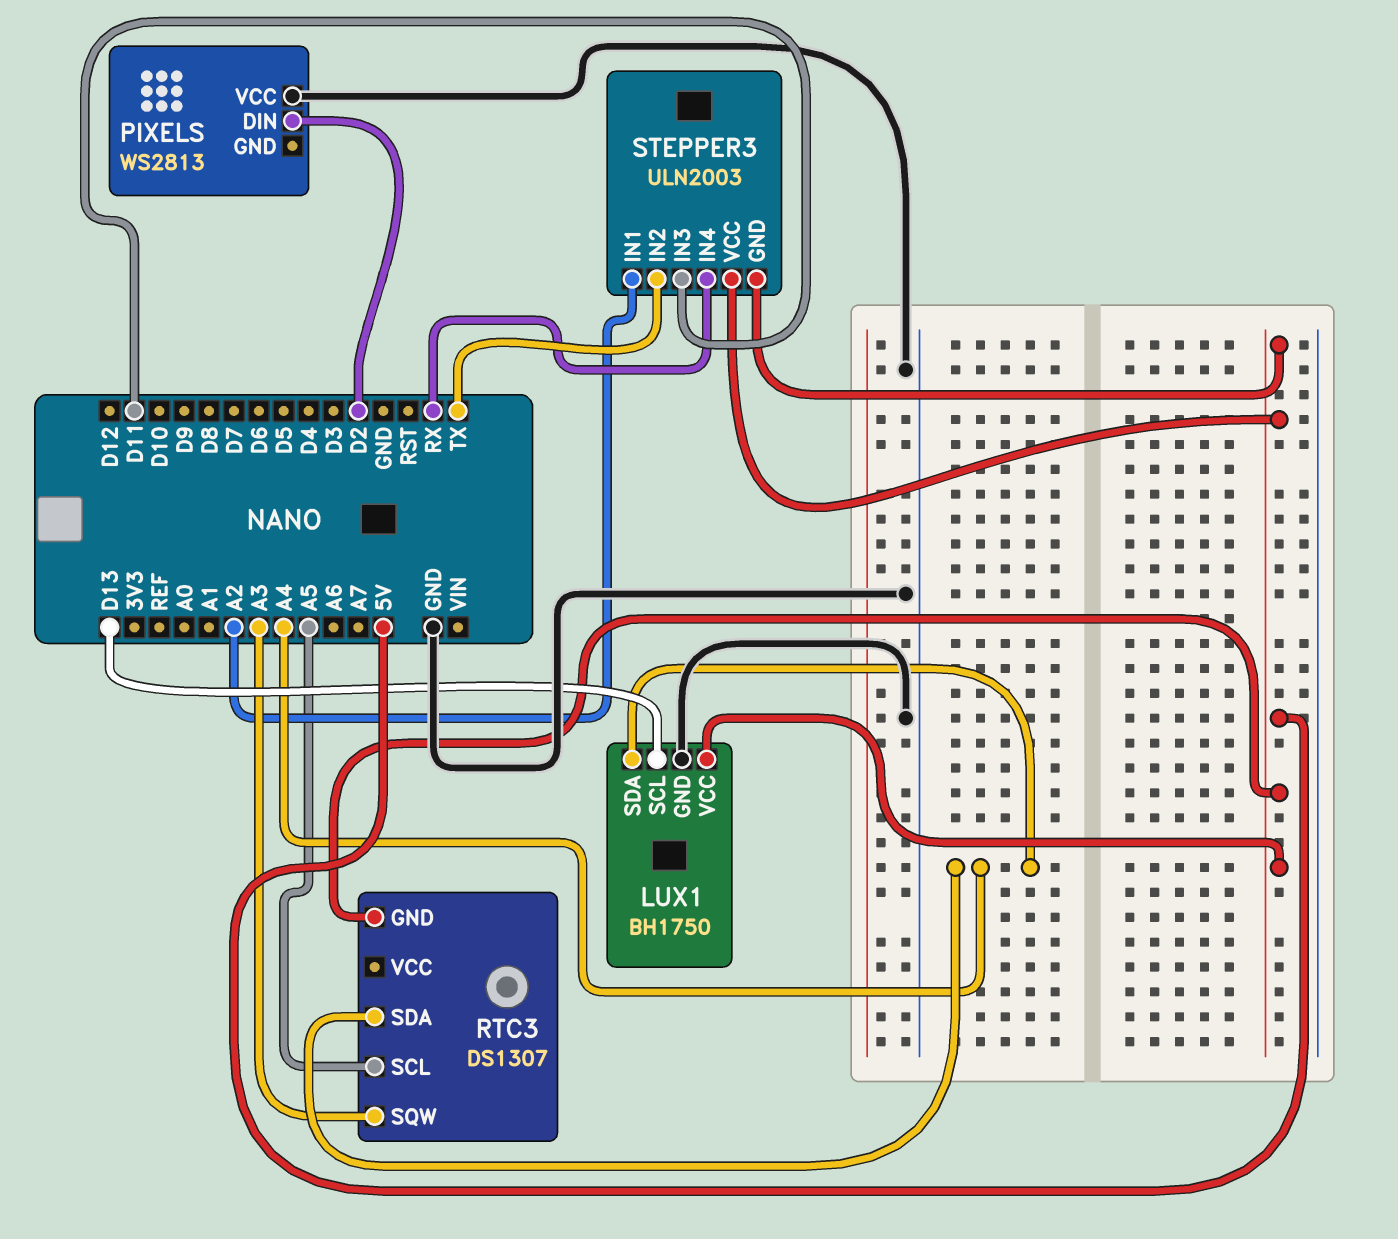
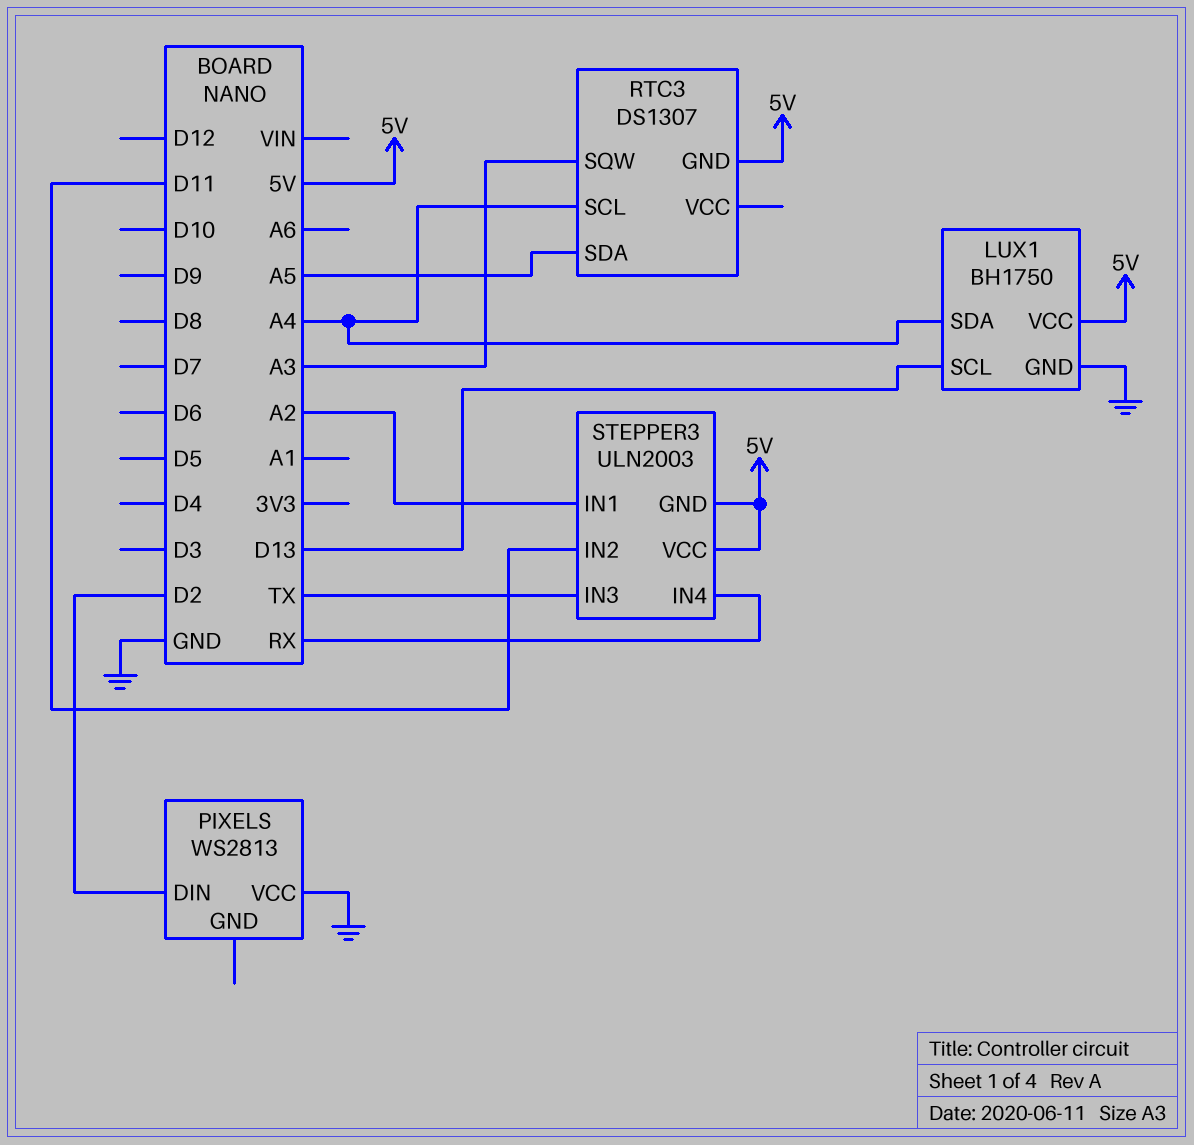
RTC3 pin SCL: A5 -> A4
RTC3 pin SDA: A4 -> A5
STEPPER3 pin IN2: TX -> D11
STEPPER3 pin IN3: D11 -> TX

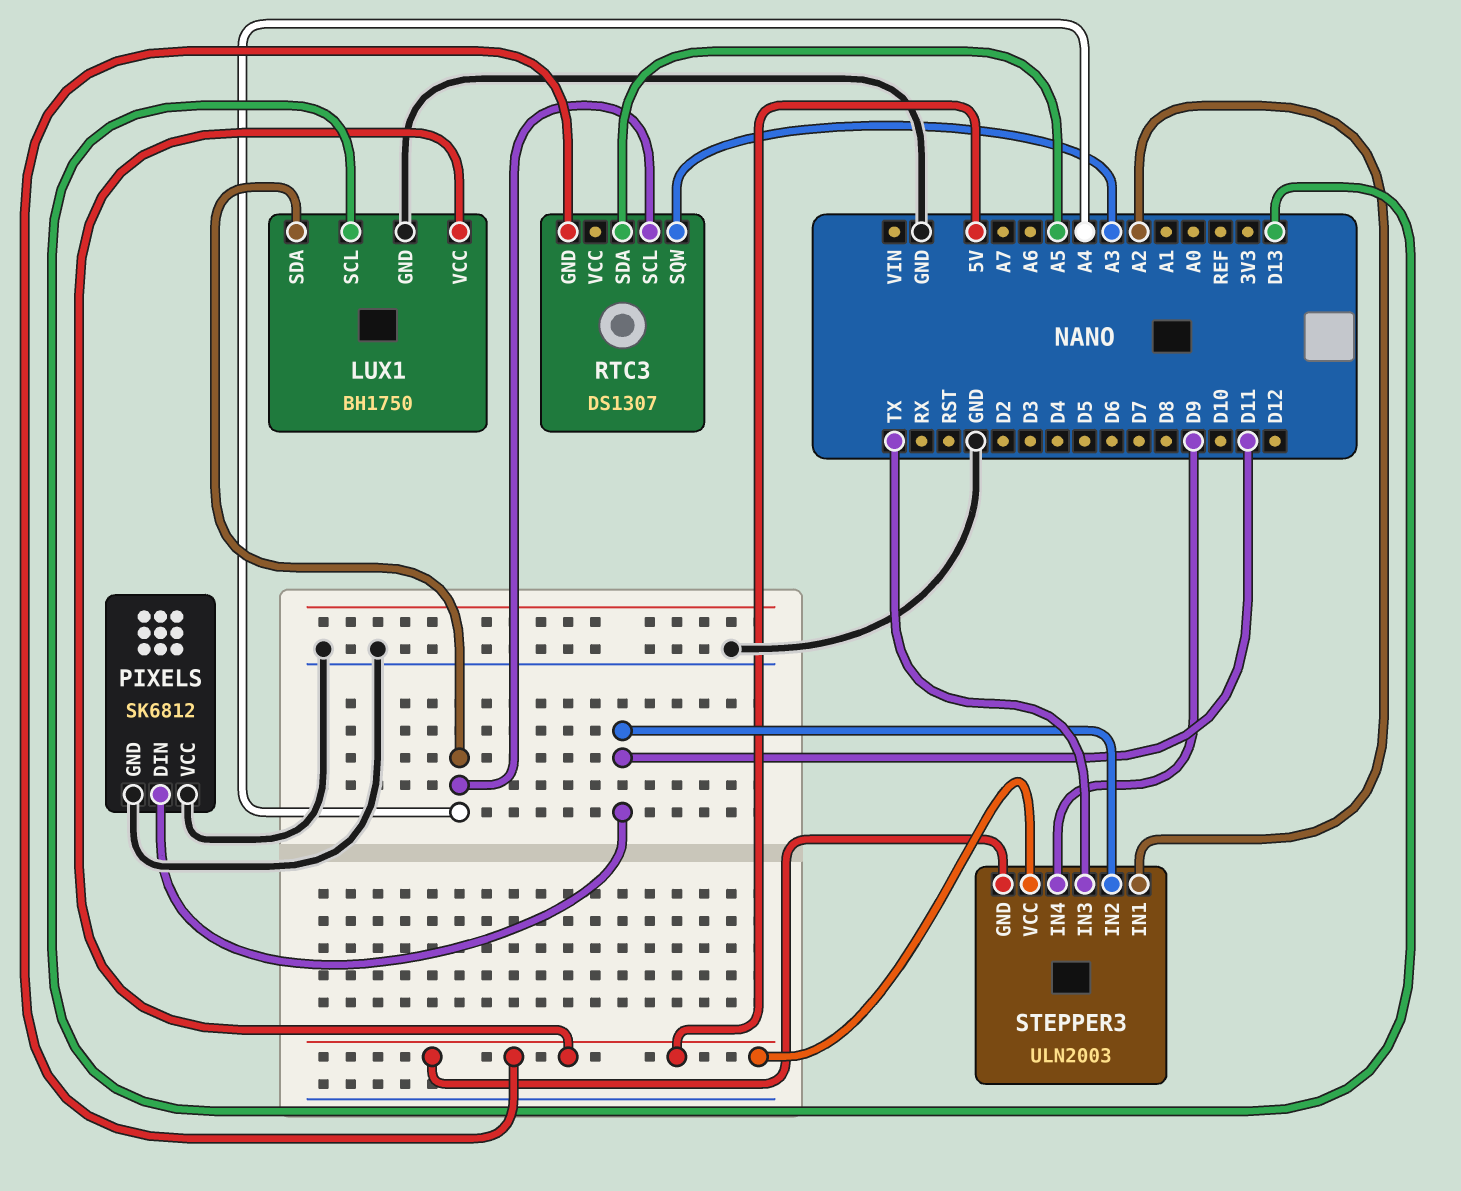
PIXELS: WS2813 -> SK6812
PIXELS pin DIN: D2 -> D11
PIXELS pin GND: none -> GND
STEPPER3 pin IN4: RX -> D9

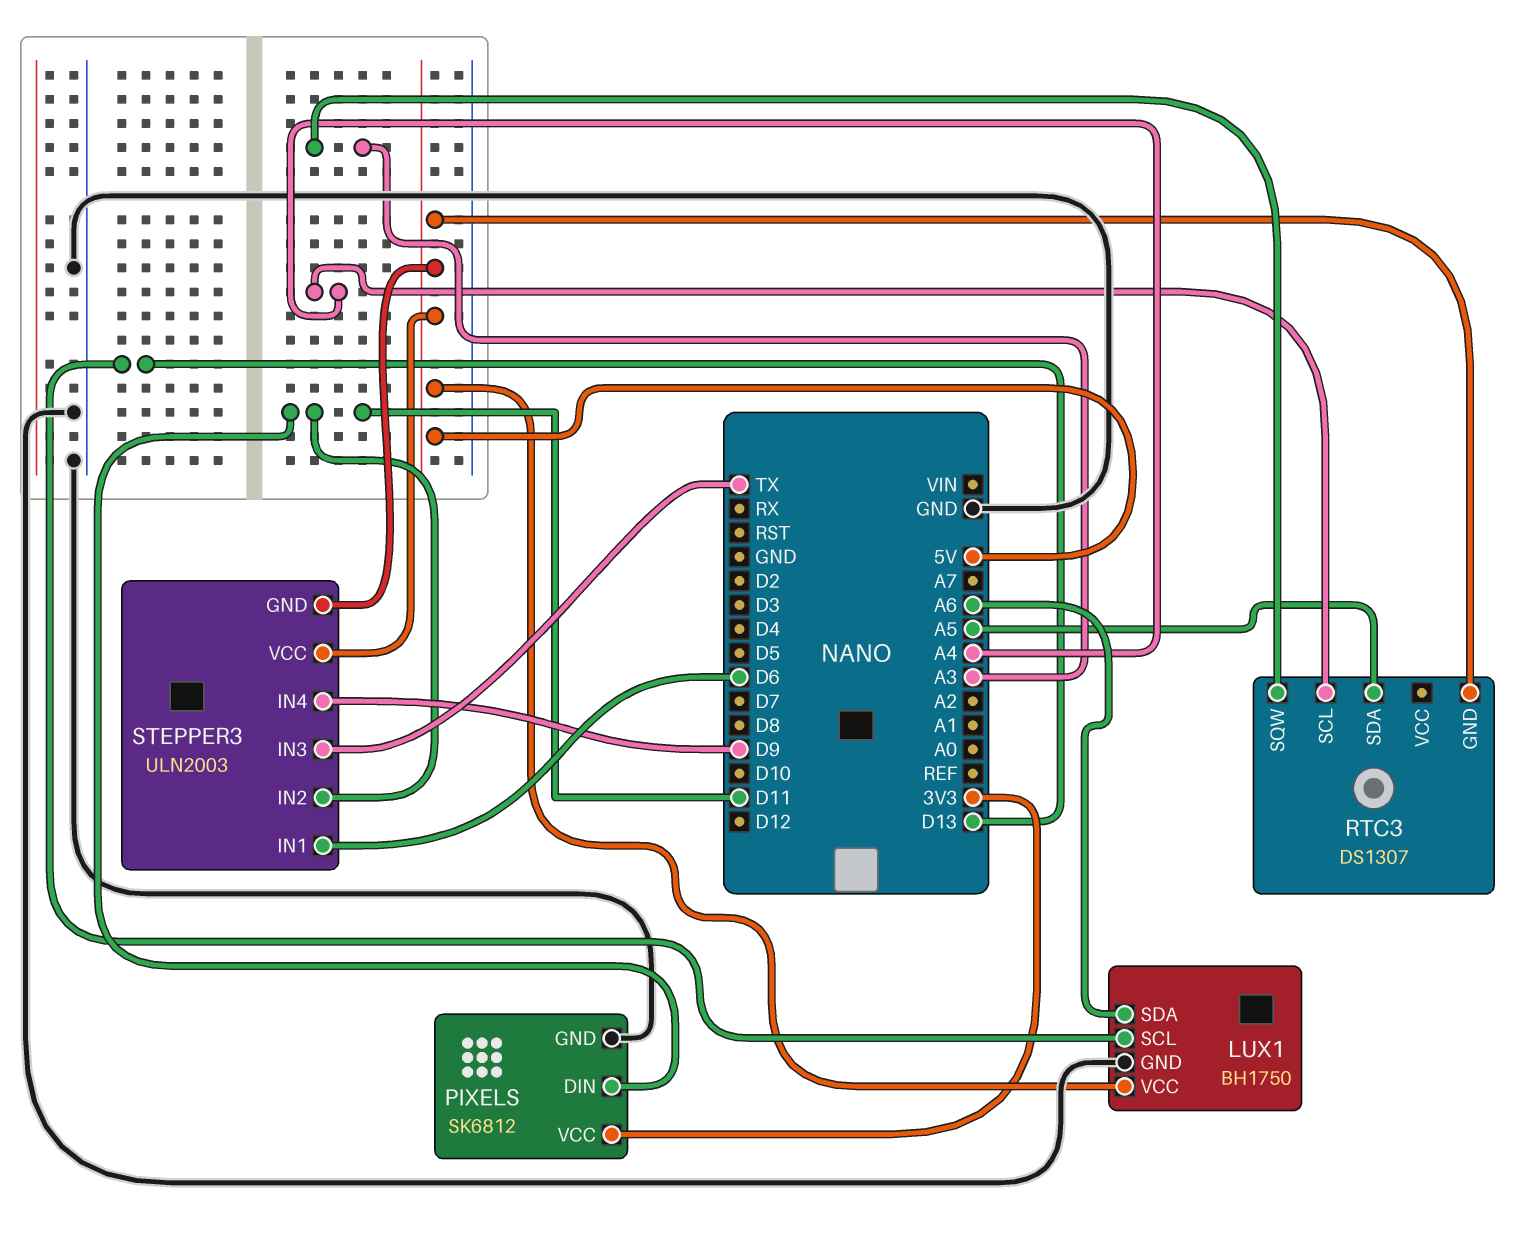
LUX1 pin SDA: A4 -> A6
PIXELS pin VCC: GND -> 3V3
STEPPER3 pin IN1: A2 -> D6

